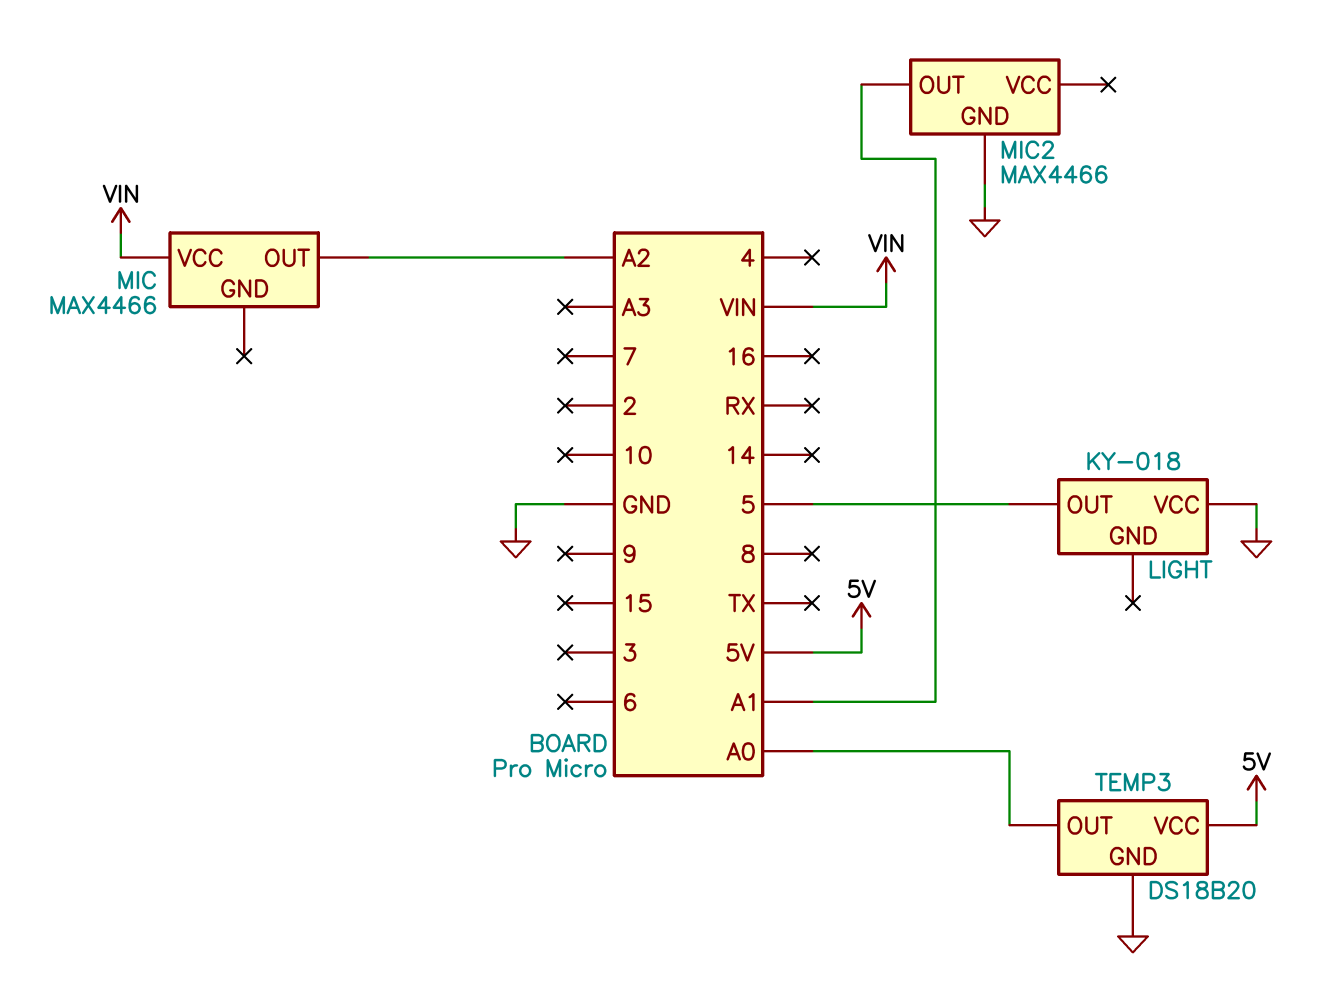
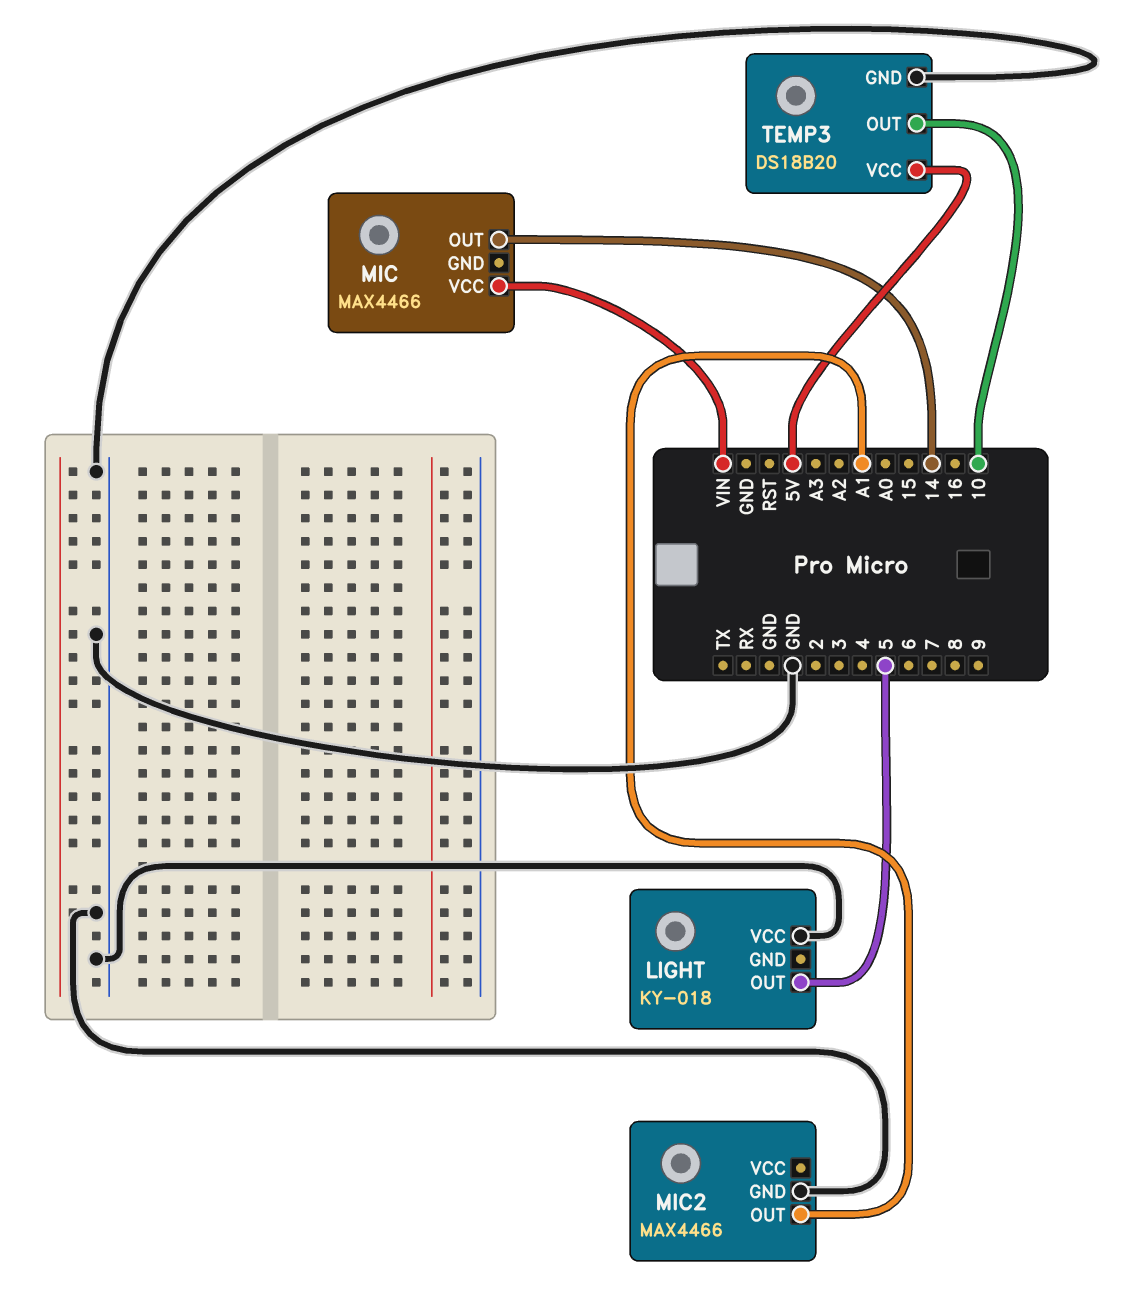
MIC pin OUT: A2 -> 14
TEMP3 pin OUT: A0 -> 10

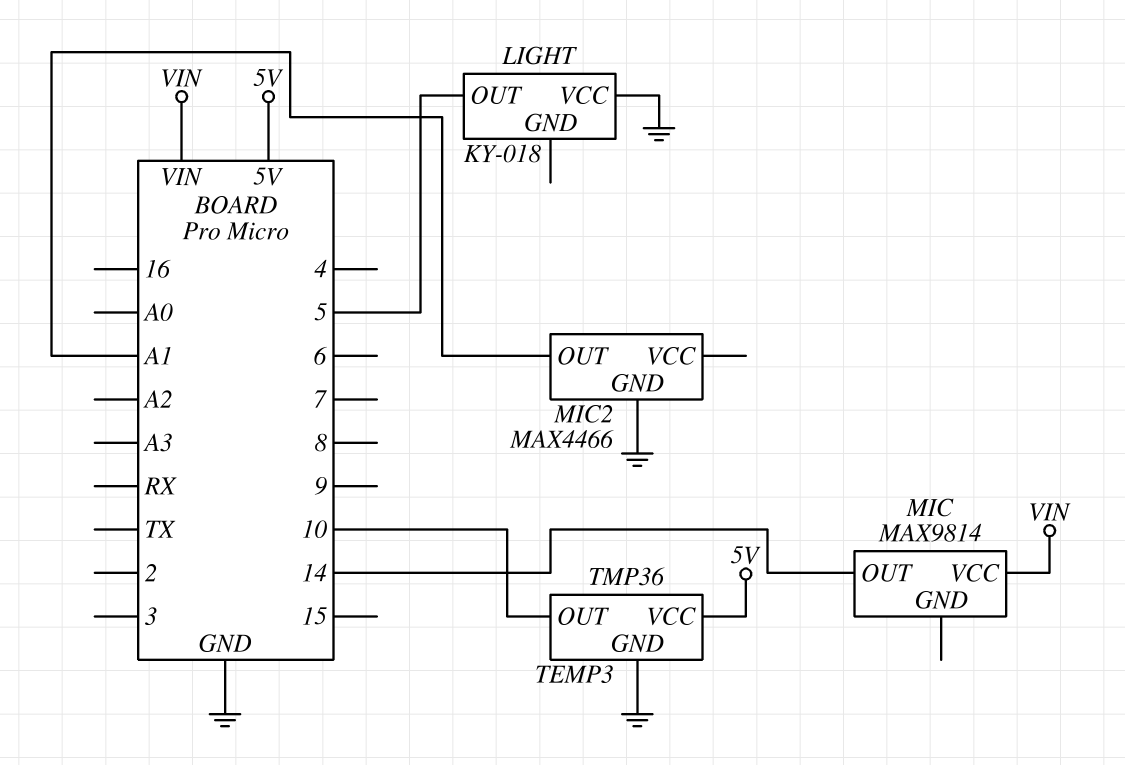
MIC: MAX4466 -> MAX9814
TEMP3: DS18B20 -> TMP36

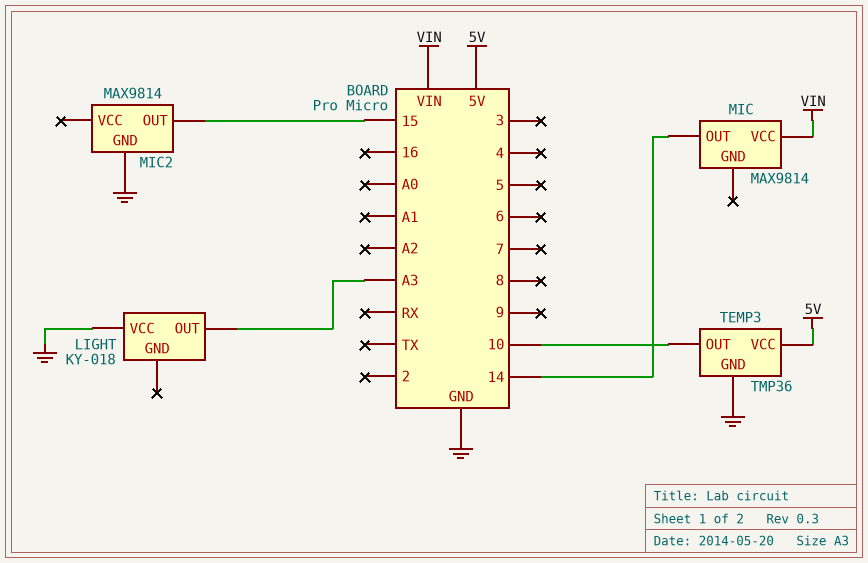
LIGHT pin OUT: 5 -> A3
MIC2: MAX4466 -> MAX9814
MIC2 pin OUT: A1 -> 15

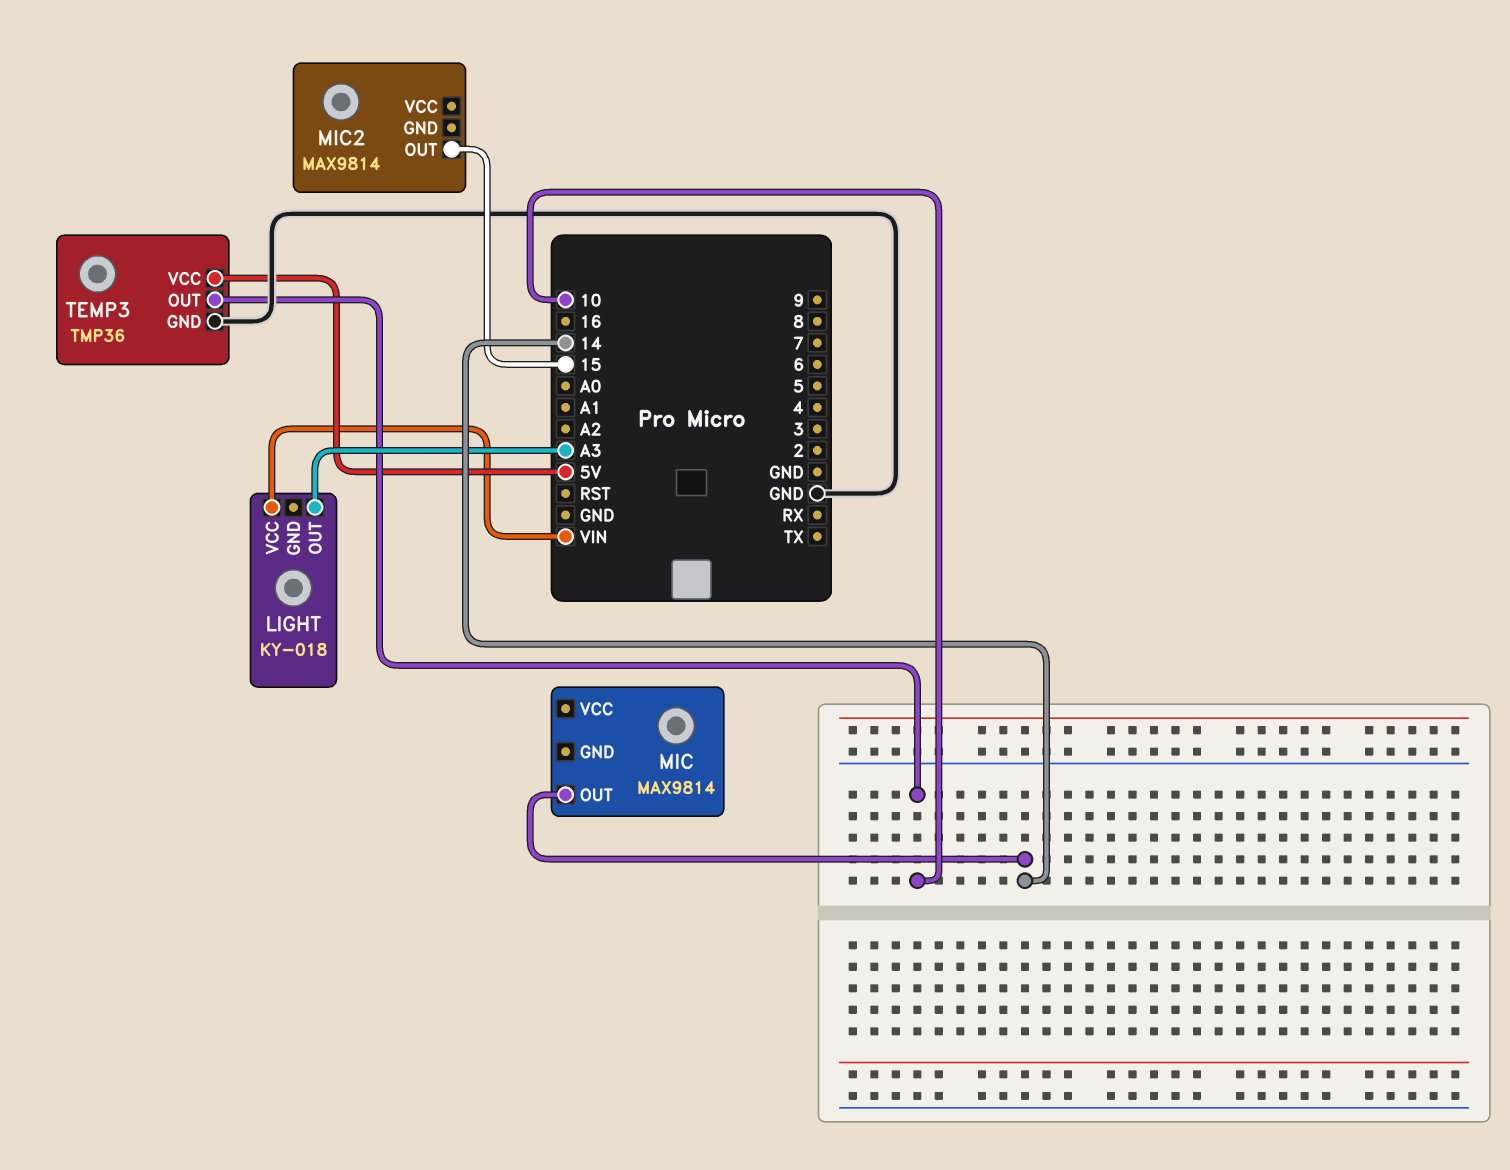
LIGHT pin VCC: GND -> VIN
MIC pin VCC: VIN -> none
MIC2 pin GND: GND -> none

